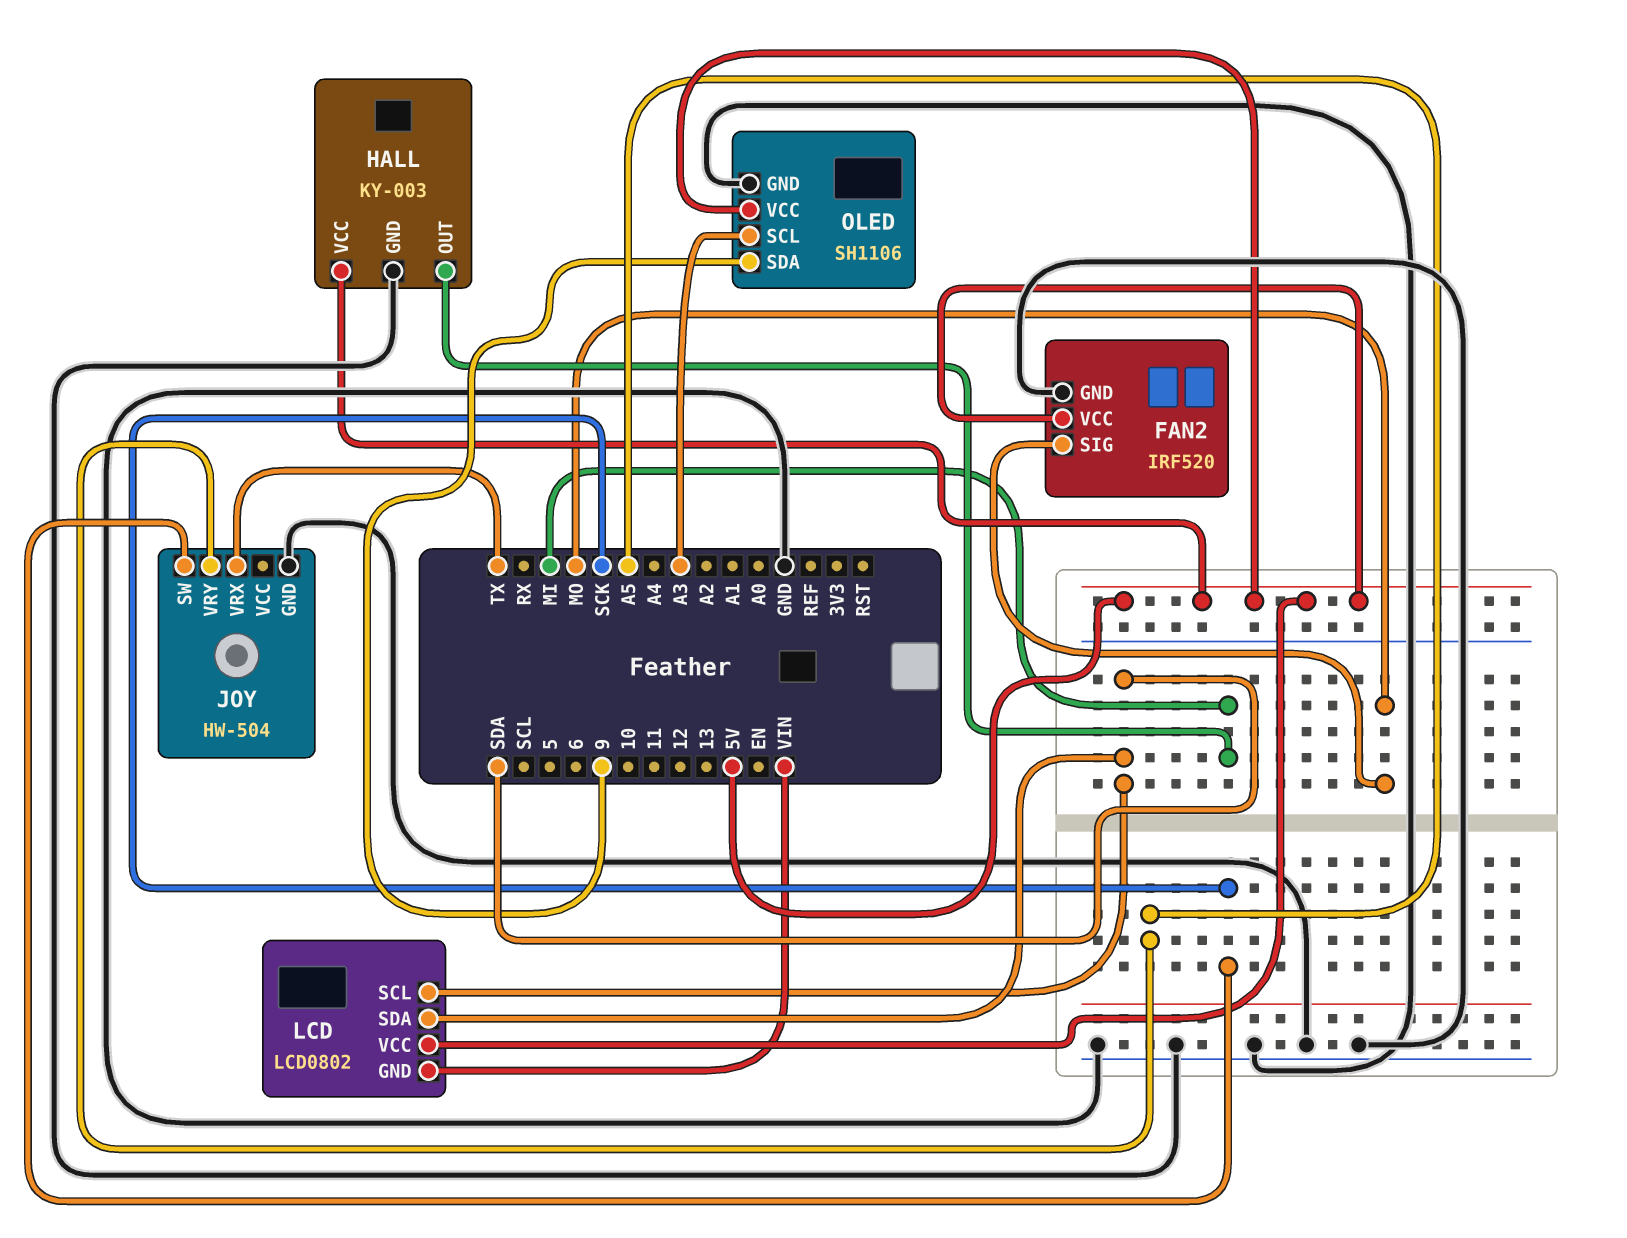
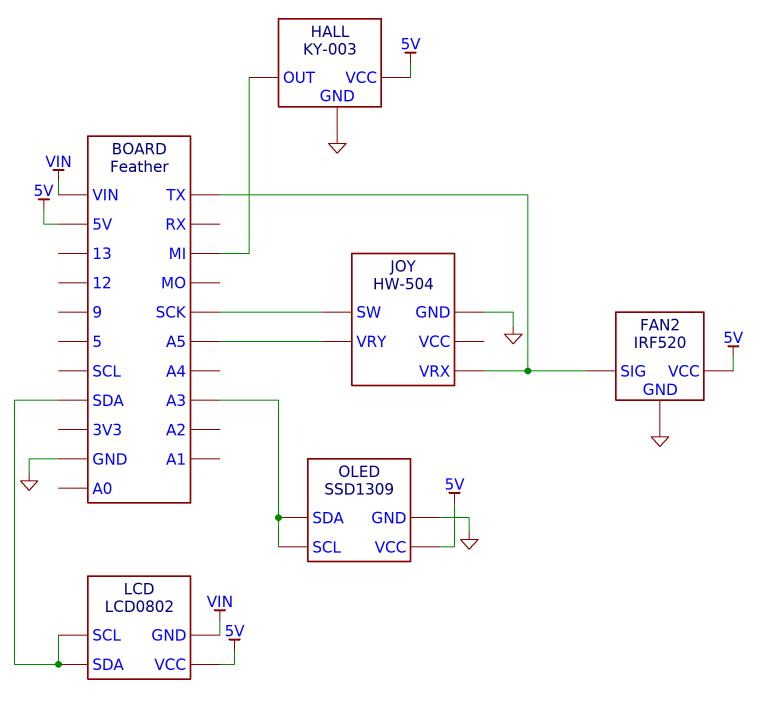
FAN2 pin SIG: MO -> TX
OLED: SH1106 -> SSD1309
OLED pin SDA: 9 -> A3

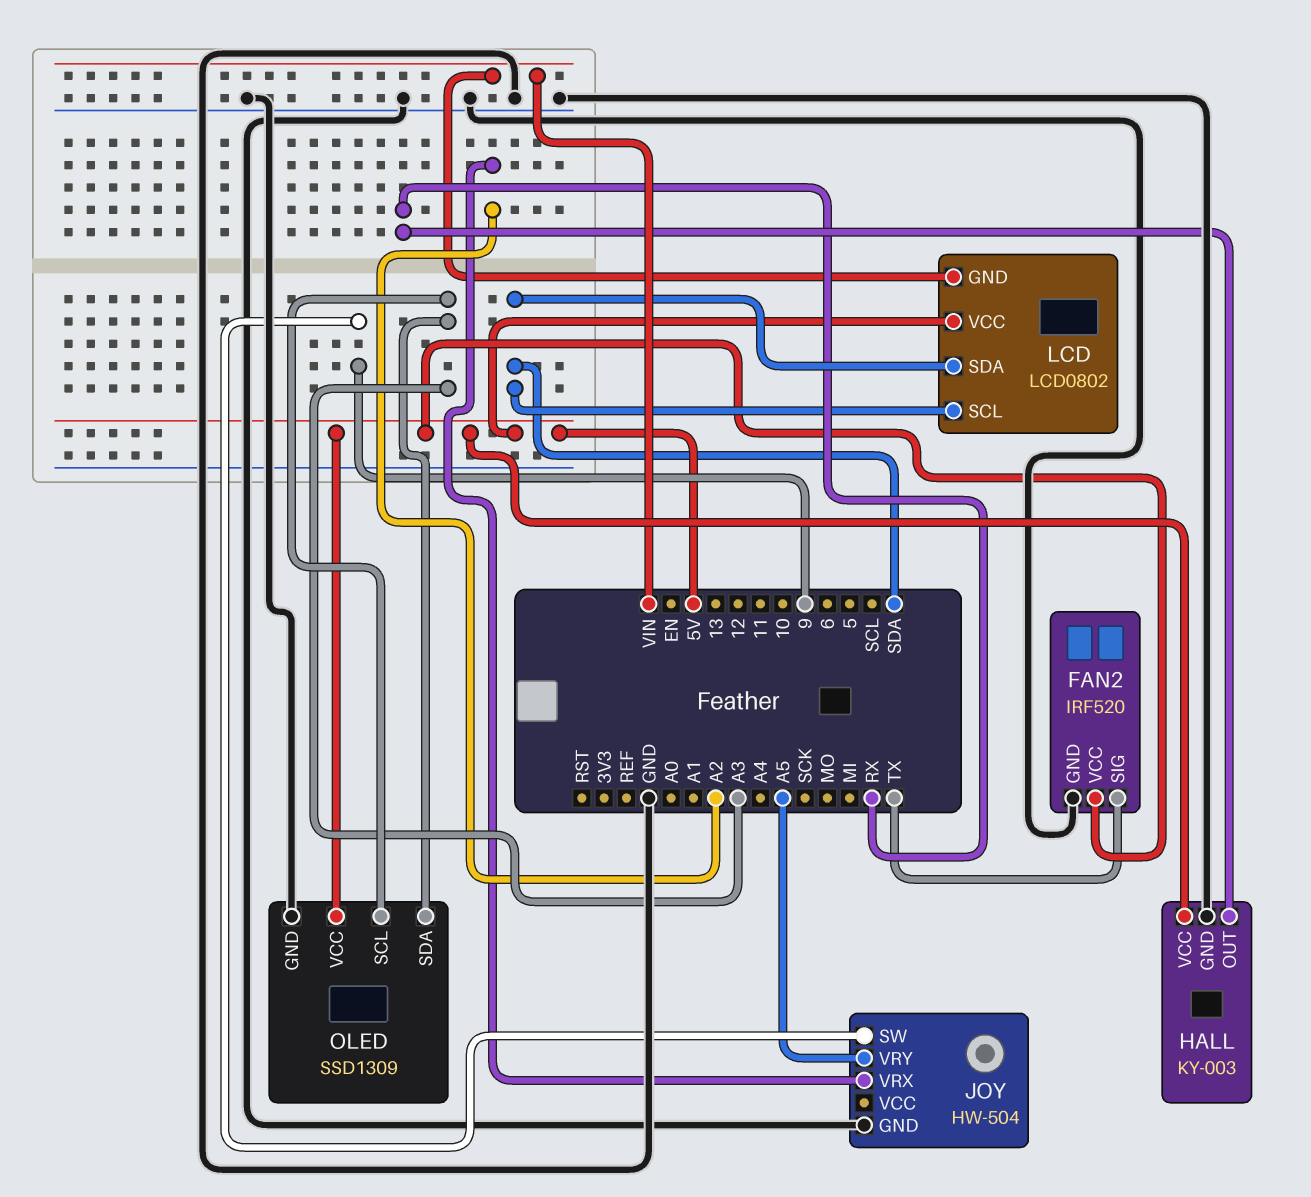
HALL pin OUT: MI -> RX
JOY pin SW: SCK -> 9
JOY pin VRX: TX -> A2

